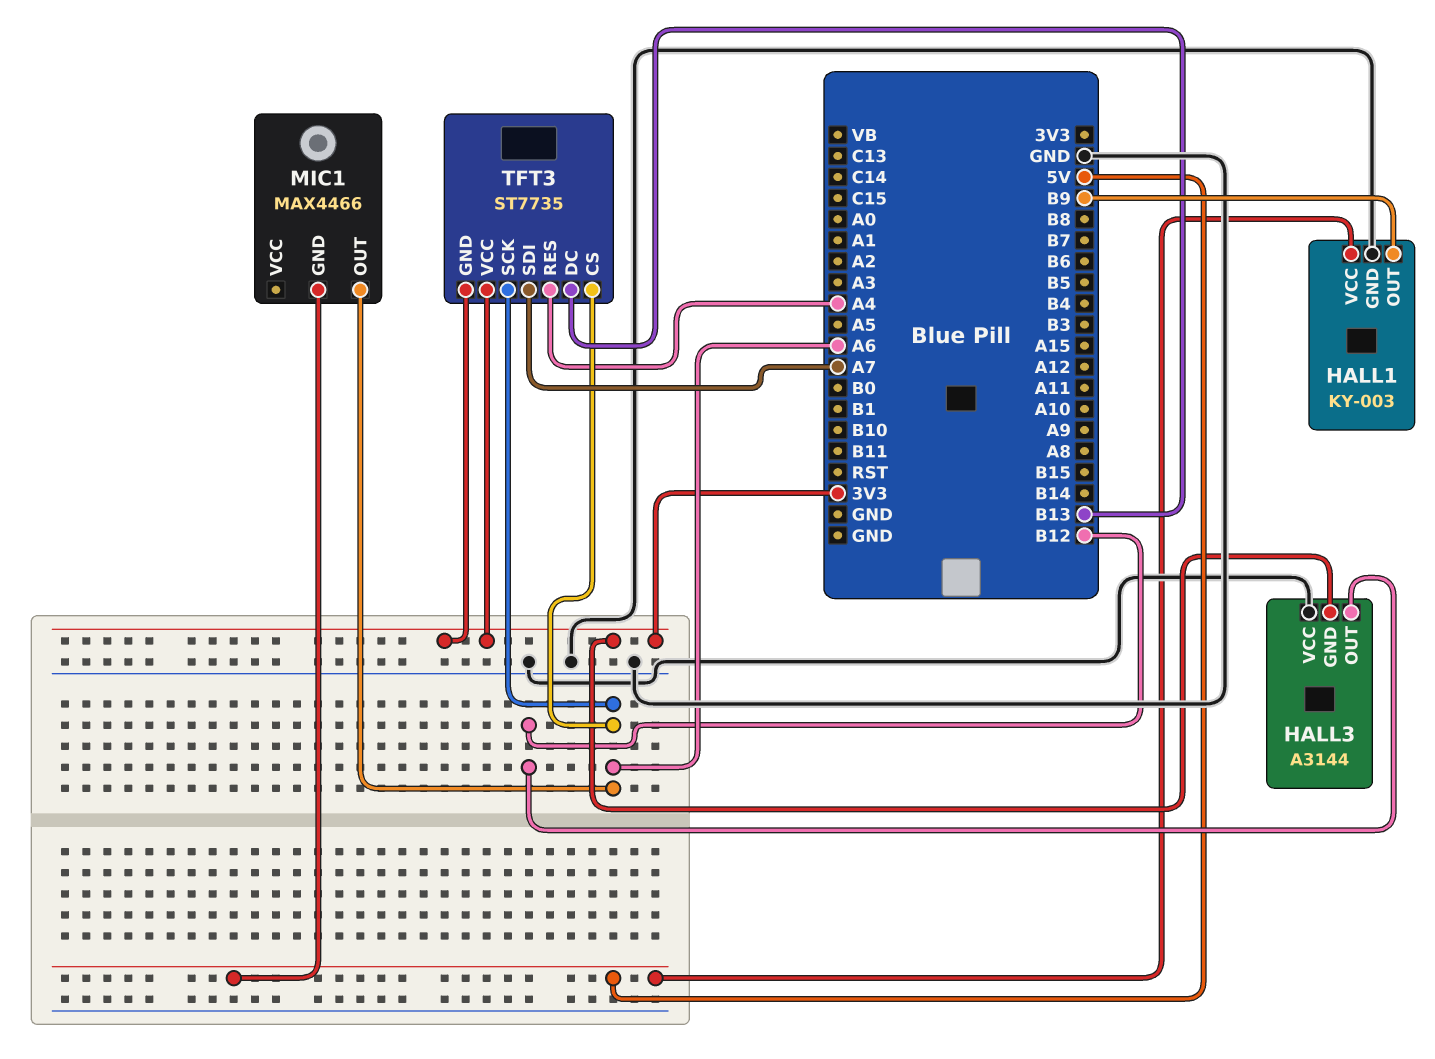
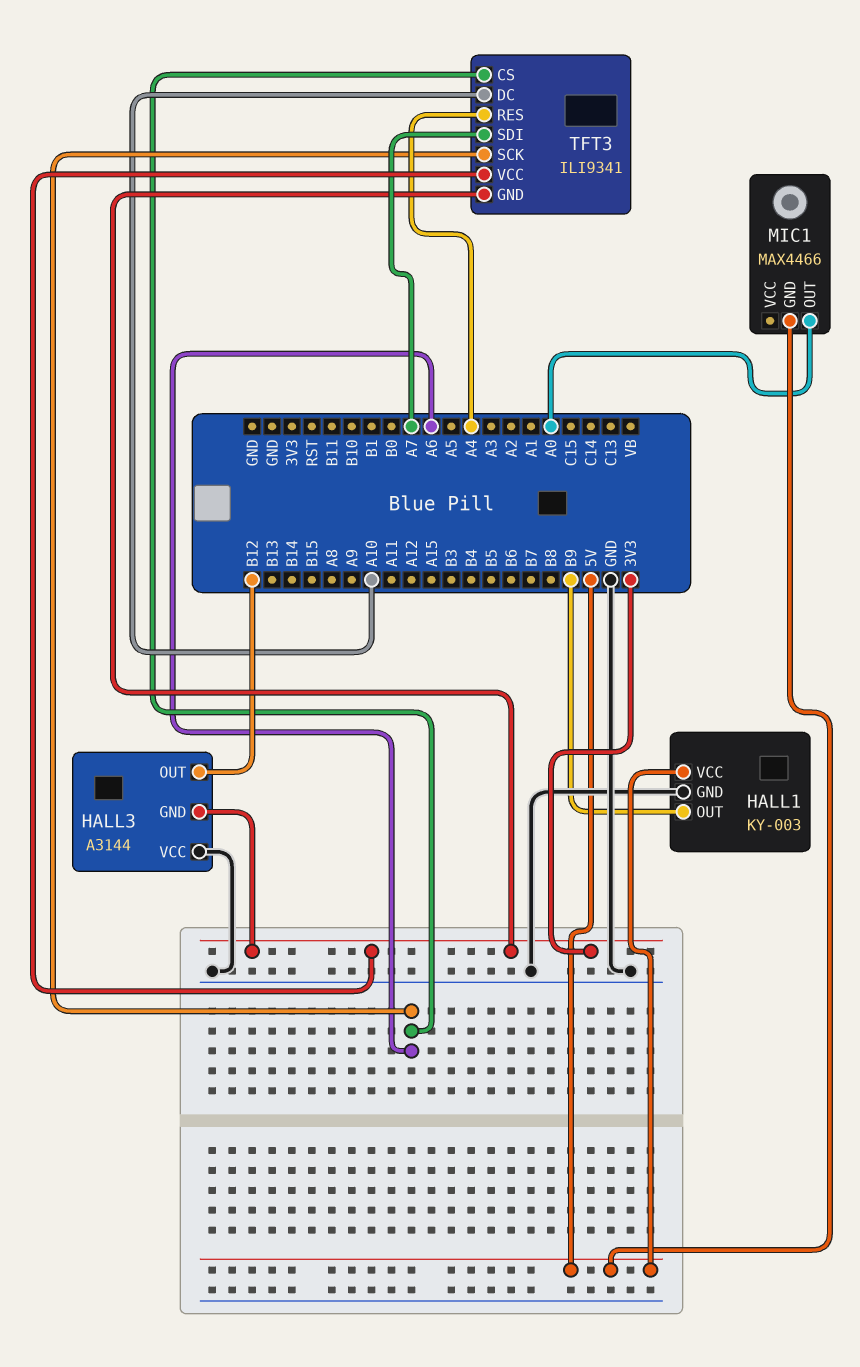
MIC1 pin OUT: A6 -> A0
TFT3: ST7735 -> ILI9341
TFT3 pin DC: B13 -> A10

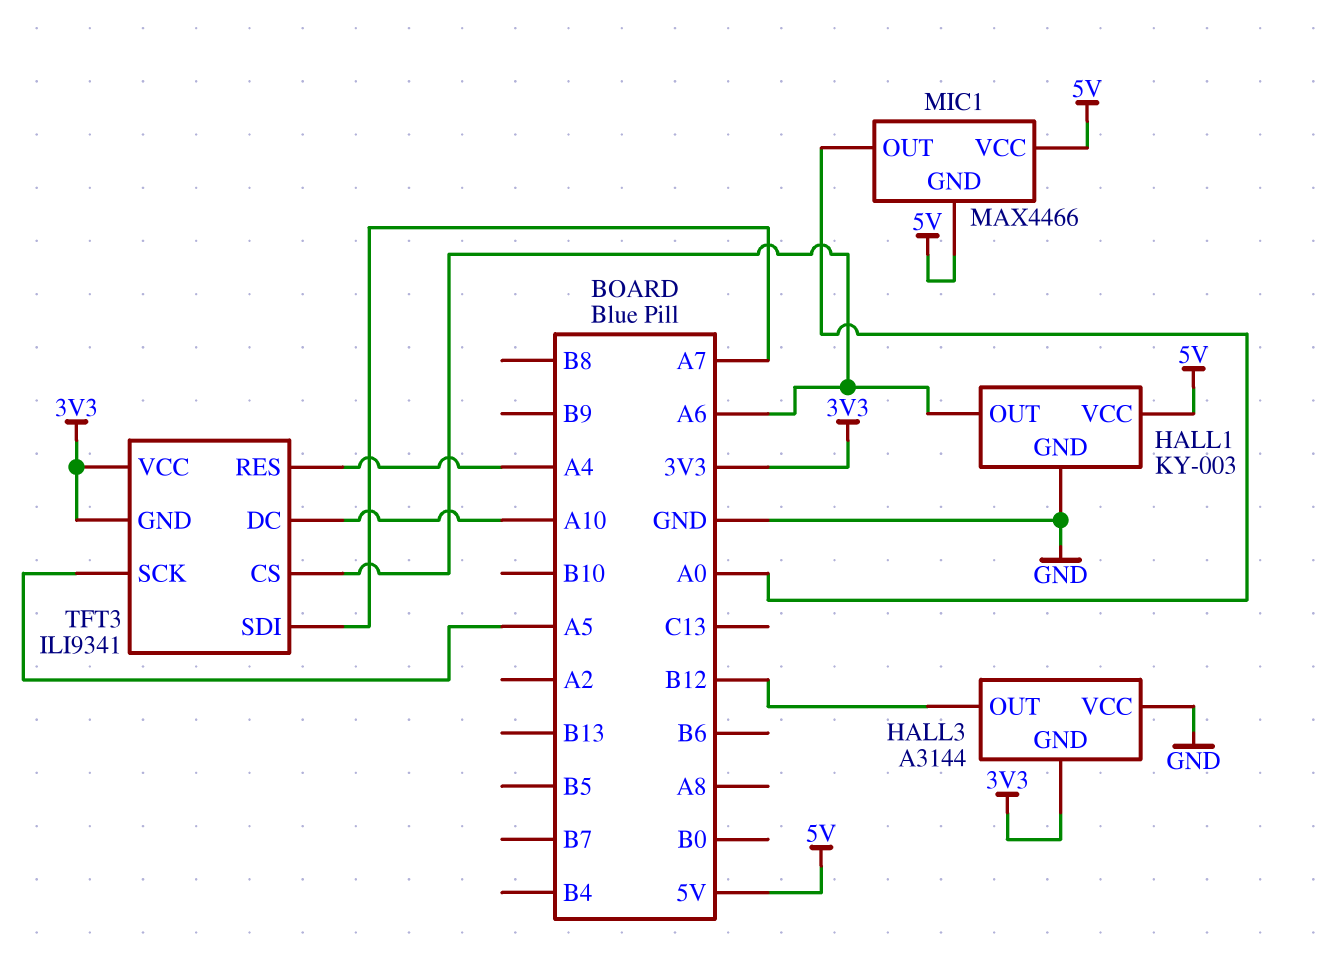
HALL1 pin OUT: B9 -> A6
MIC1 pin VCC: none -> 5V
TFT3 pin SCK: A6 -> A5

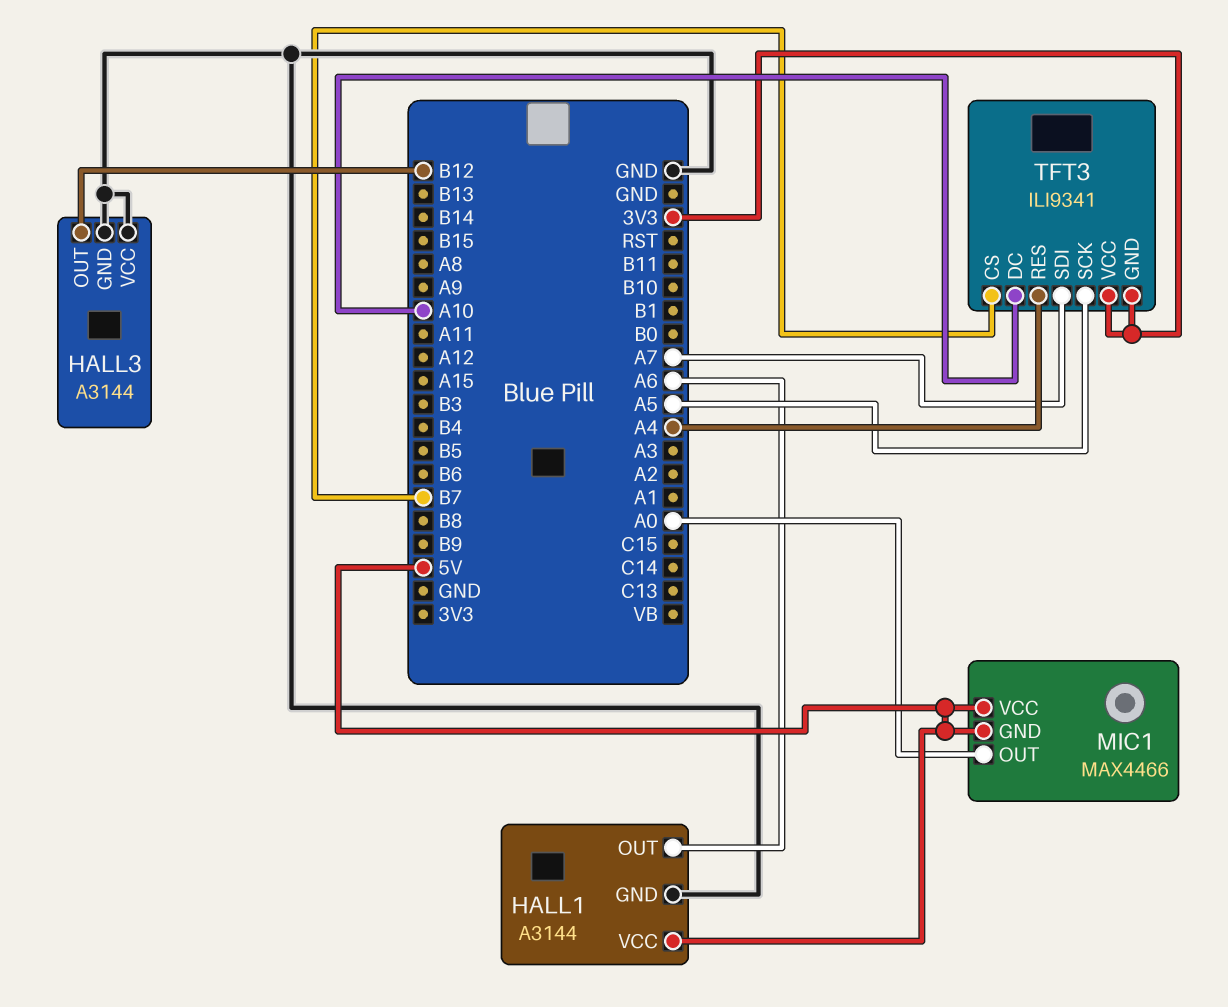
HALL1: KY-003 -> A3144
HALL3 pin GND: 3V3 -> GND
TFT3 pin CS: A6 -> B7

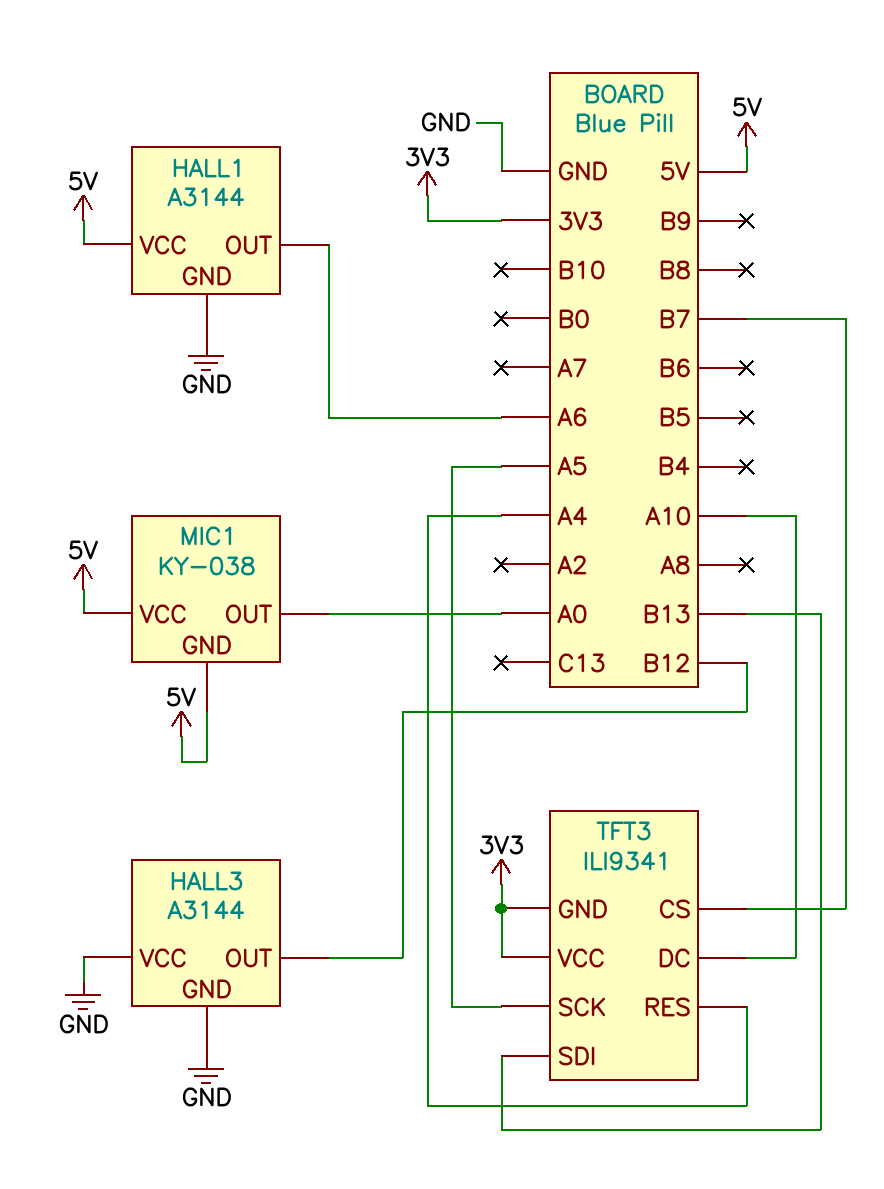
MIC1: MAX4466 -> KY-038
TFT3 pin SDI: A7 -> B13

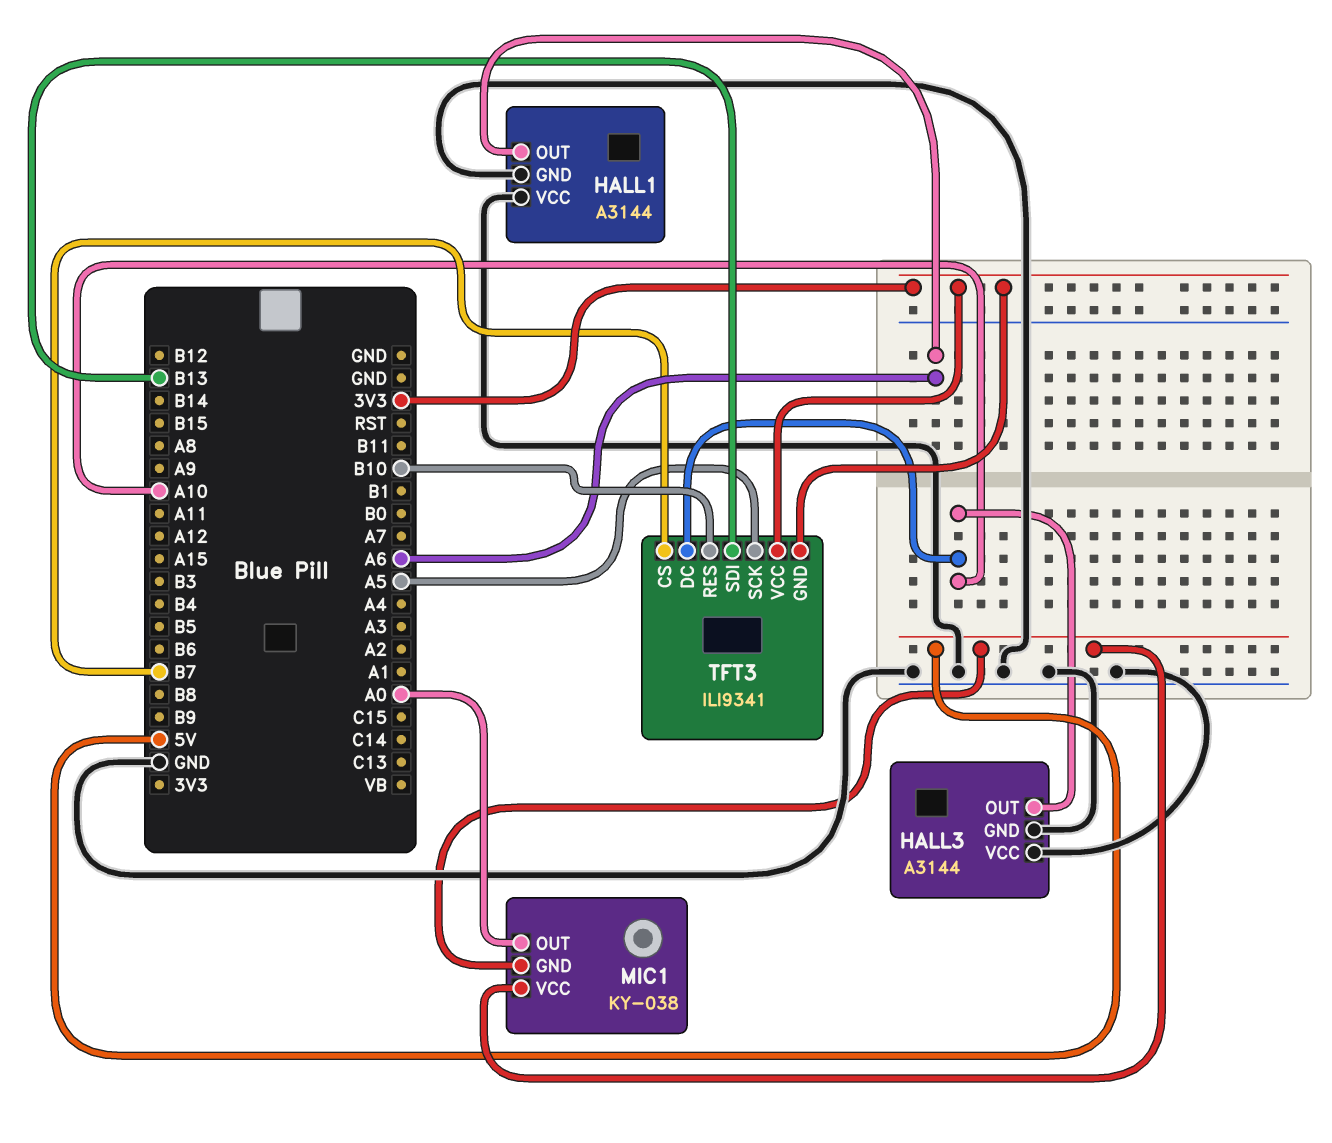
HALL1 pin VCC: 5V -> GND
HALL3 pin OUT: B12 -> A10
TFT3 pin RES: A4 -> B10

